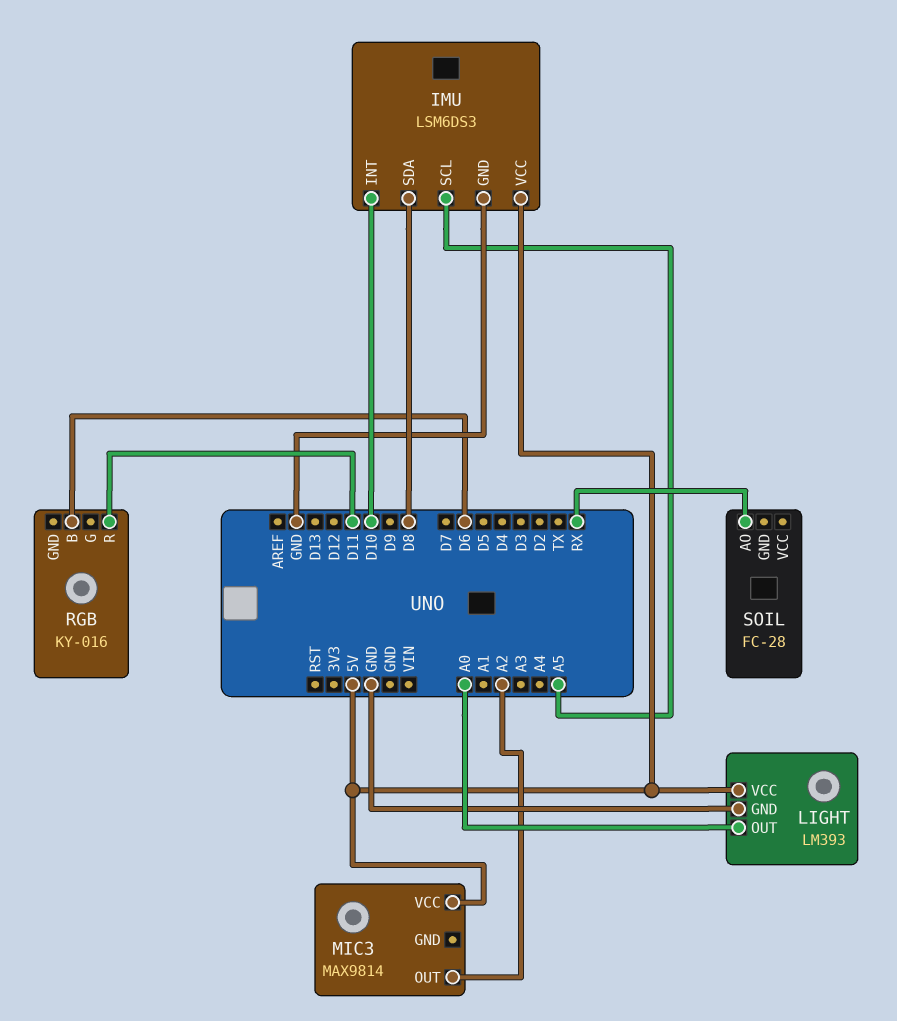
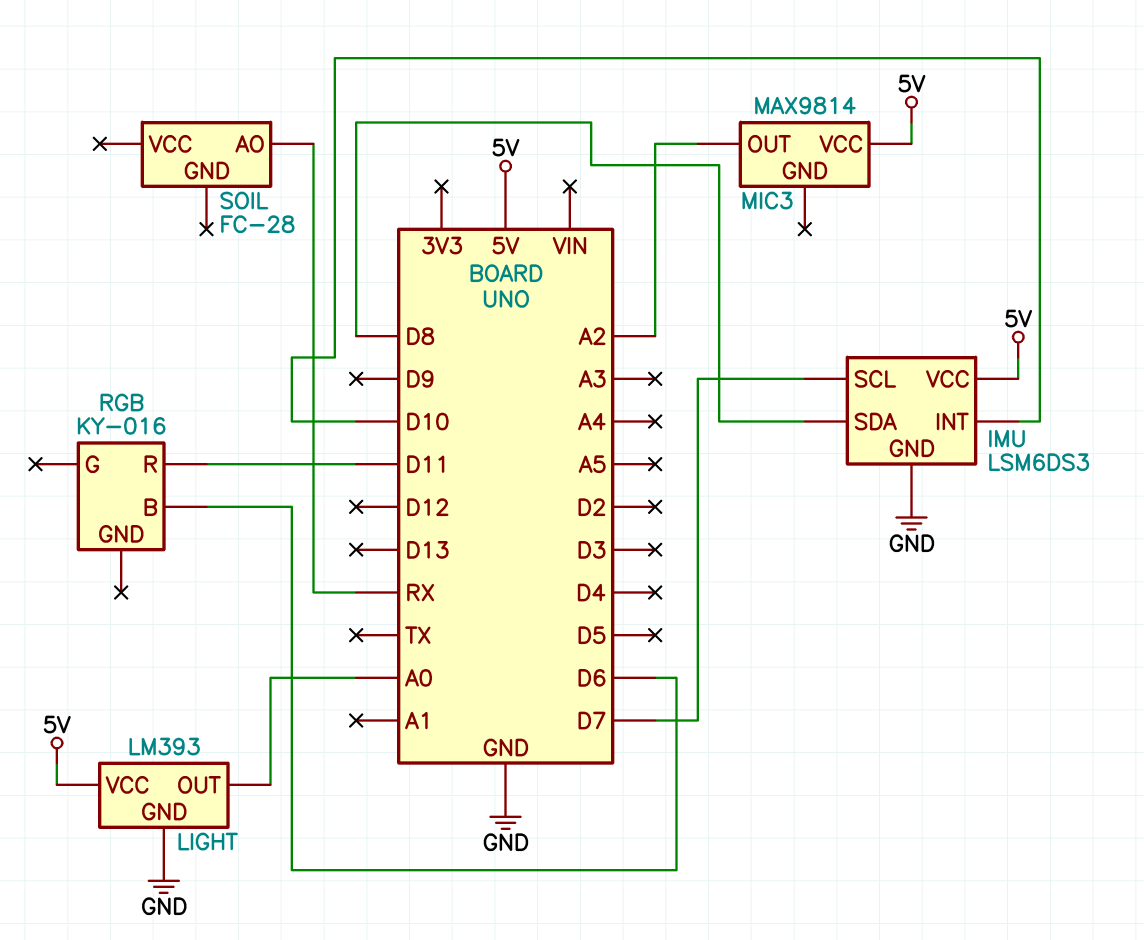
IMU pin SCL: A5 -> D7

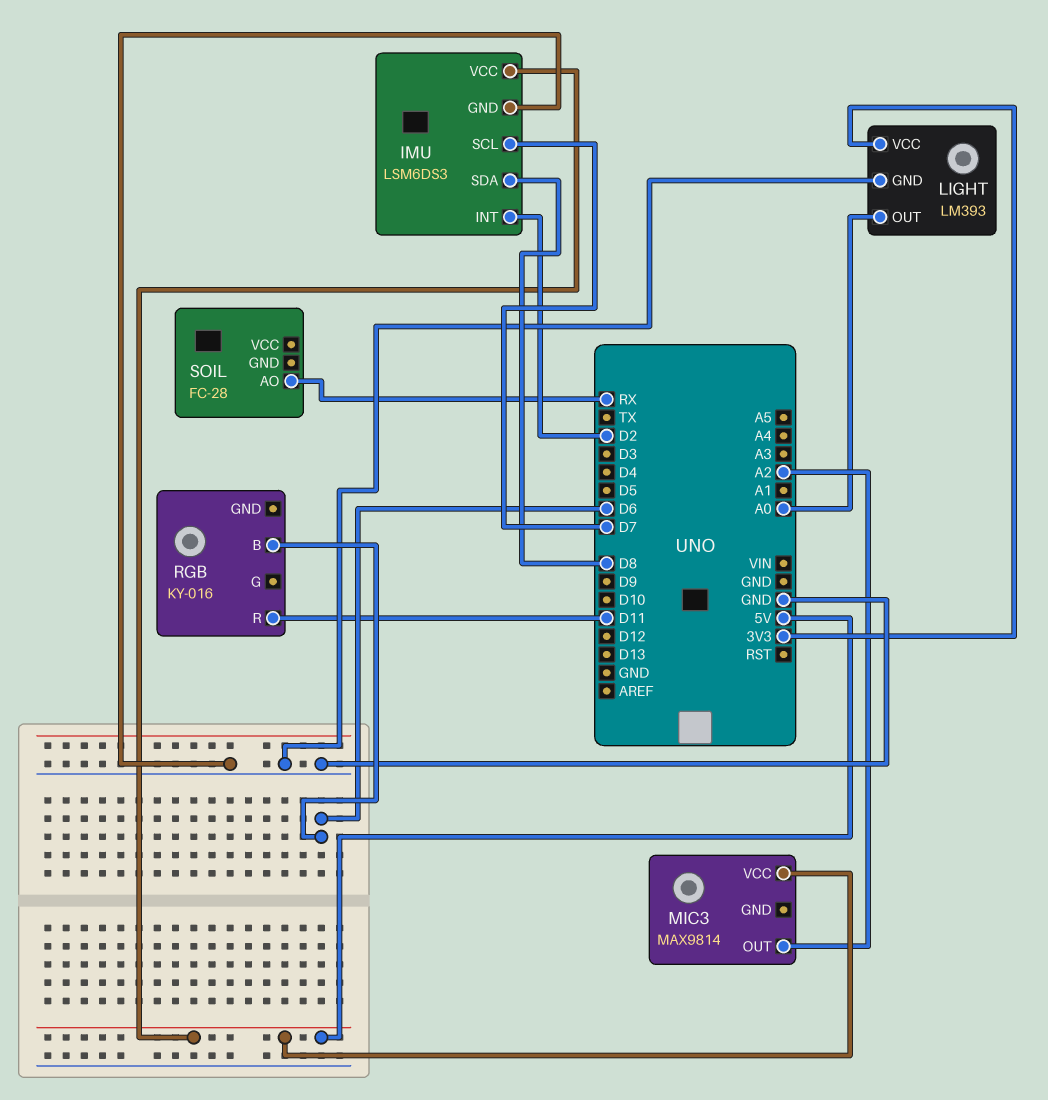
IMU pin INT: D10 -> D2
LIGHT pin VCC: 5V -> 3V3

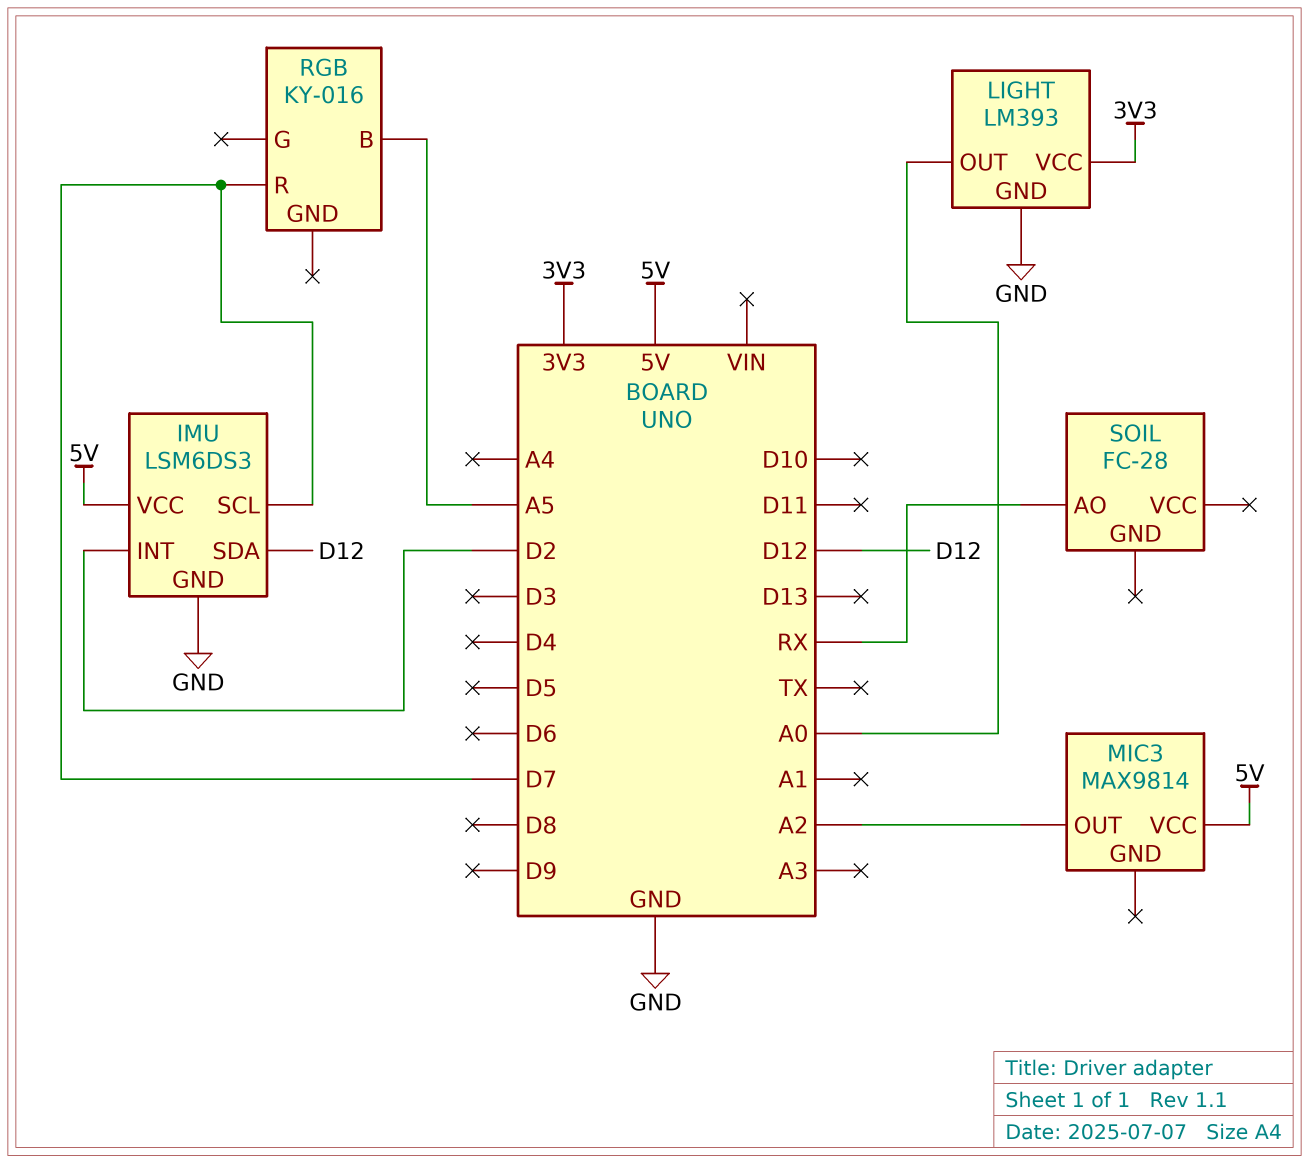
IMU pin SDA: D8 -> D12
RGB pin B: D6 -> A5
RGB pin R: D11 -> D7

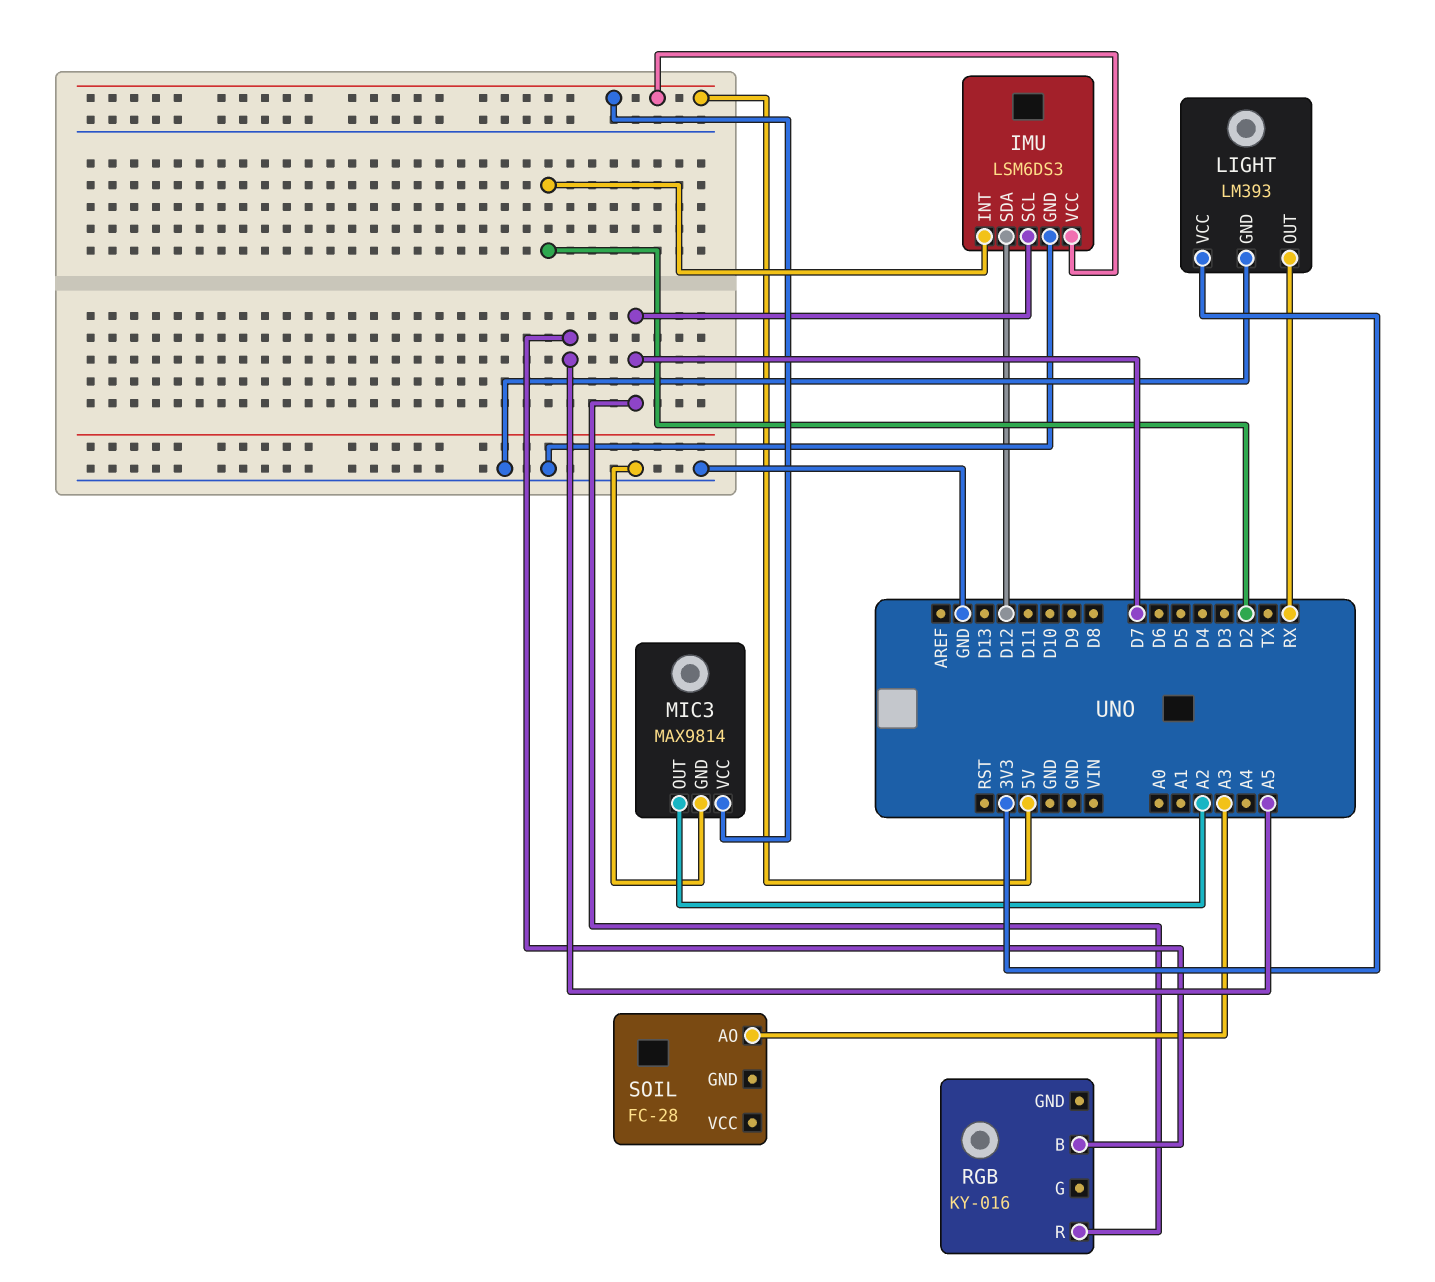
LIGHT pin OUT: A0 -> RX
MIC3 pin GND: none -> GND
SOIL pin AO: RX -> A3

